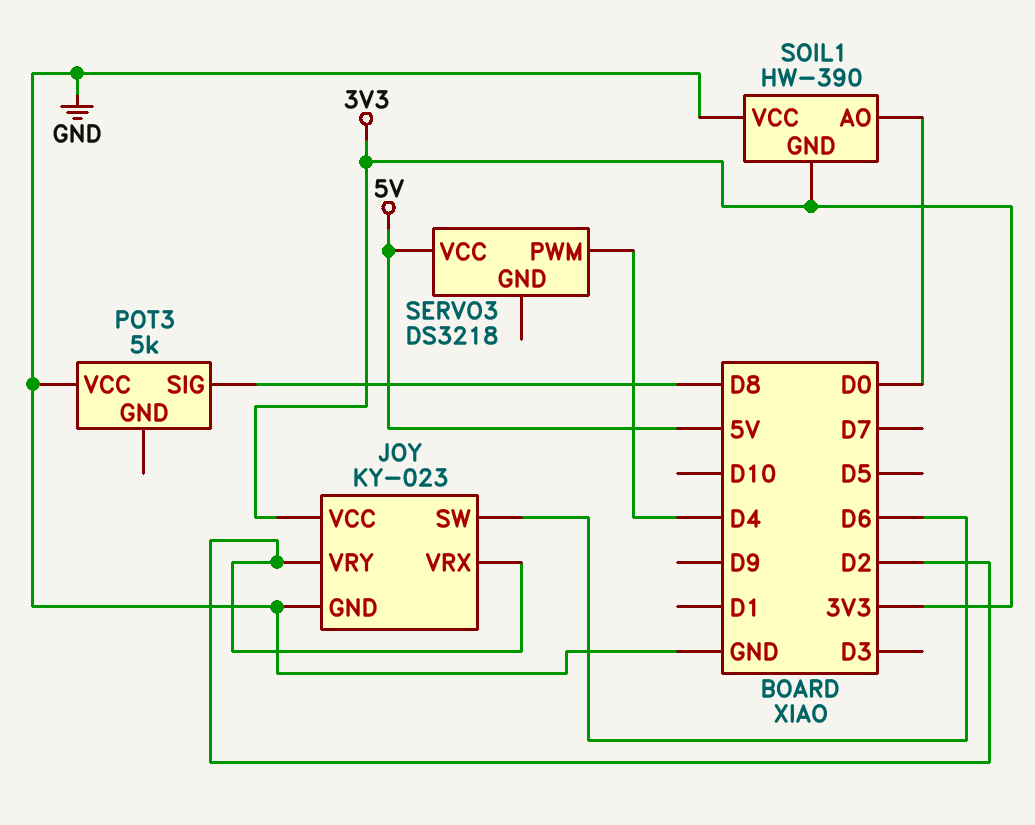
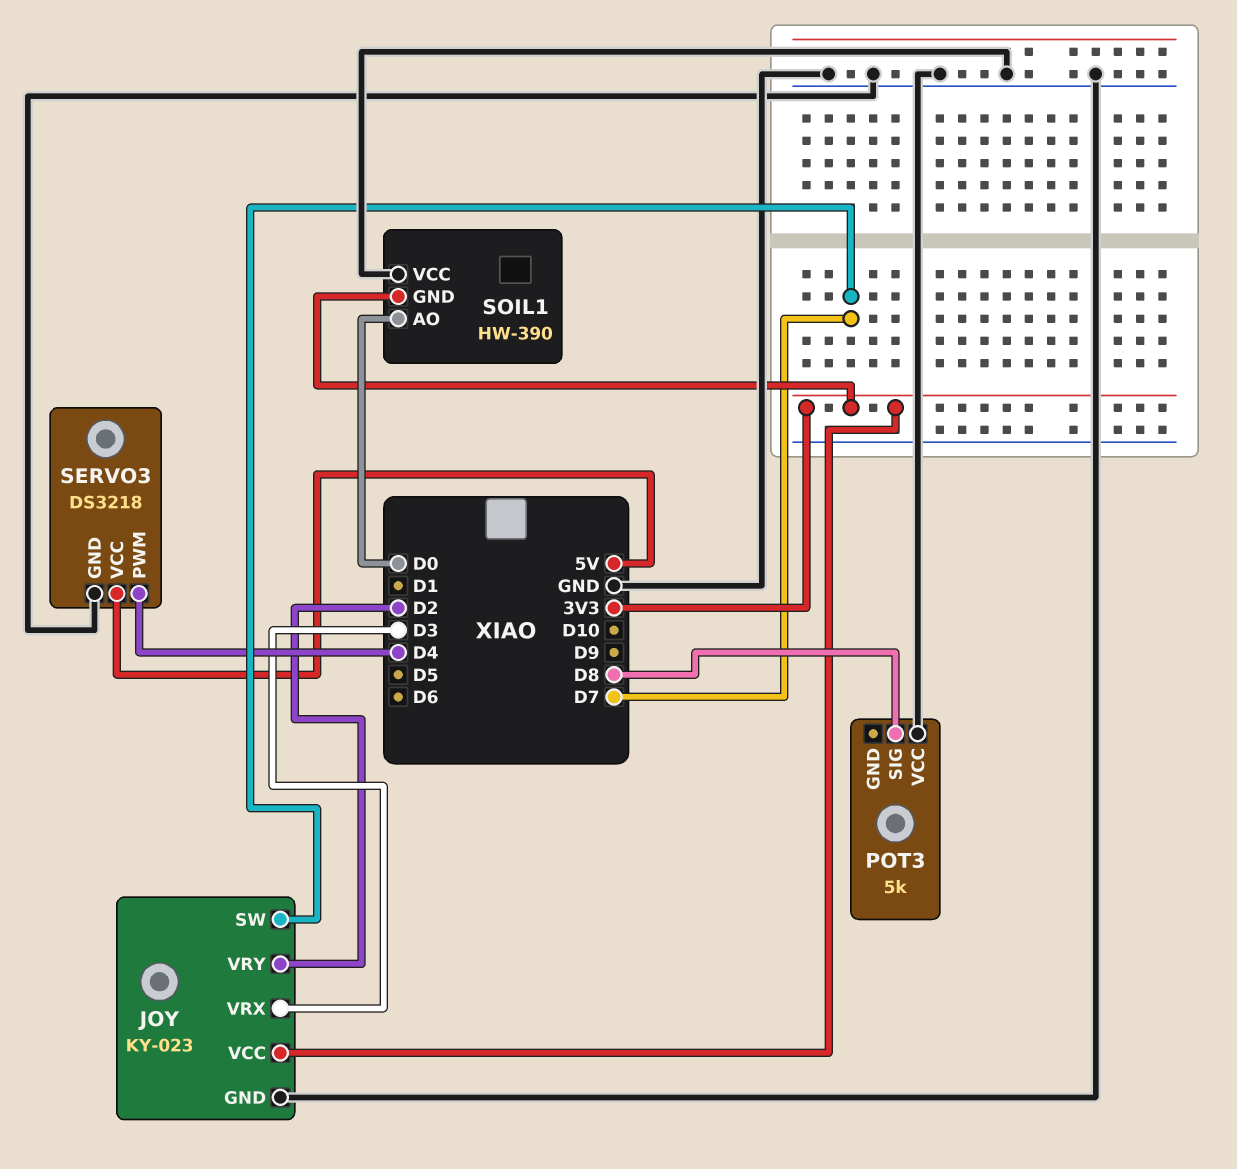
JOY pin SW: D6 -> D7
JOY pin VRX: D2 -> D3
SERVO3 pin GND: none -> GND

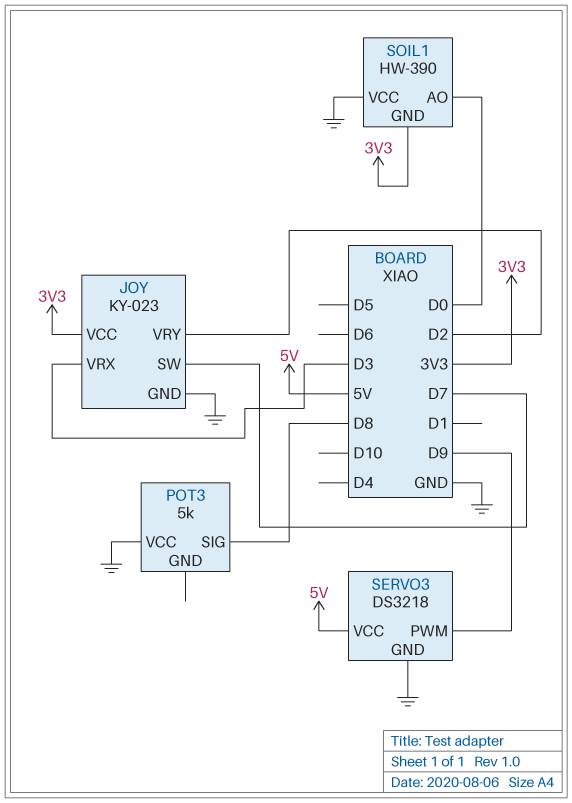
SERVO3 pin PWM: D4 -> D9

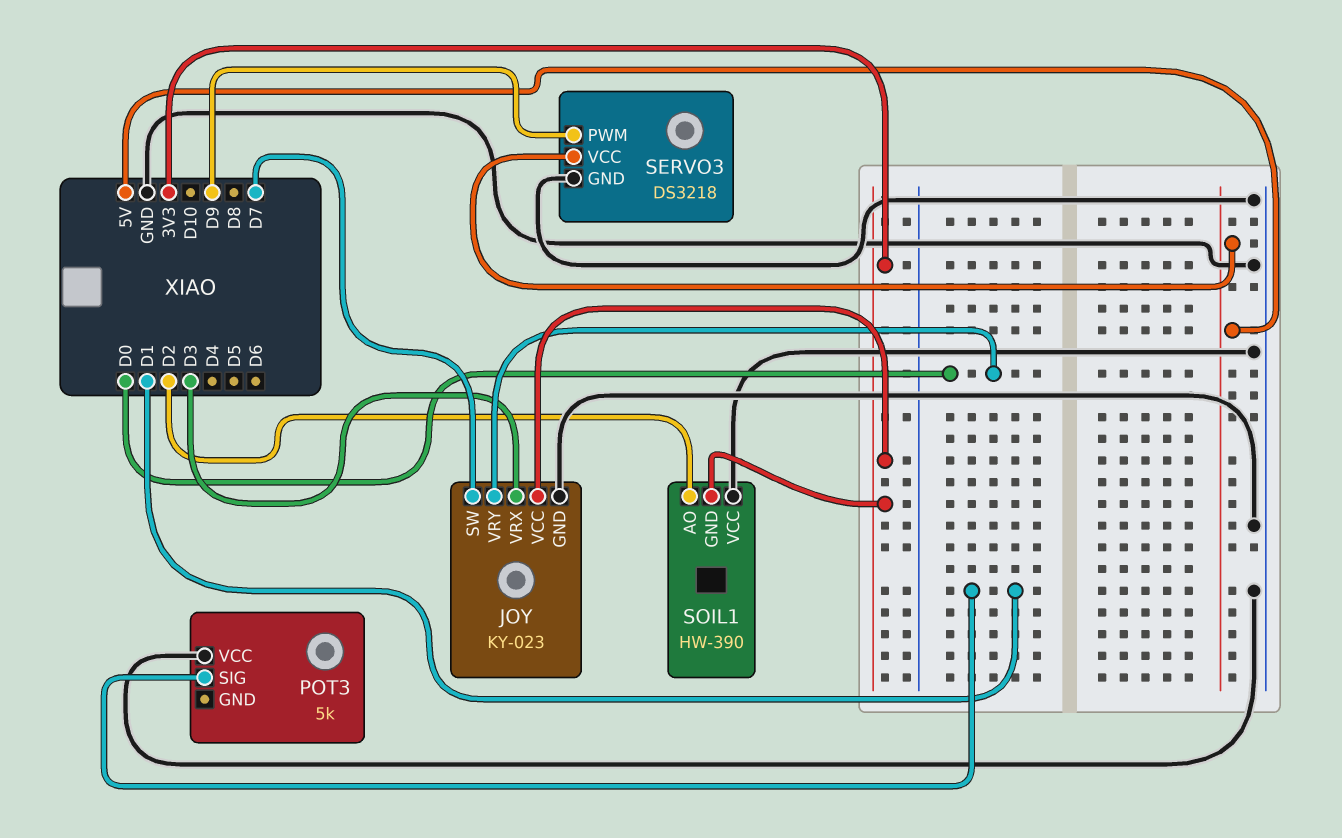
JOY pin VRY: D2 -> D0
POT3 pin SIG: D8 -> D1
SOIL1 pin AO: D0 -> D2

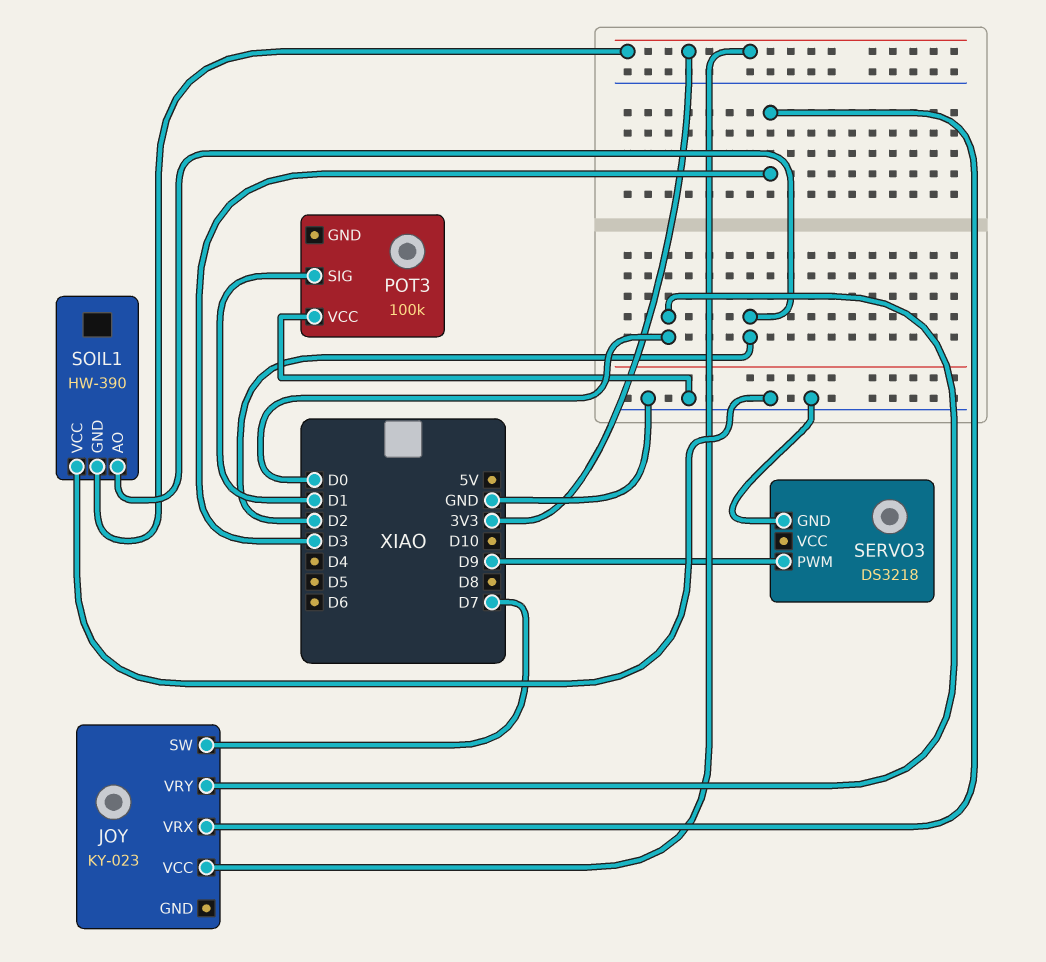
JOY pin GND: GND -> none
POT3: 5k -> 100k
SERVO3 pin VCC: 5V -> none

